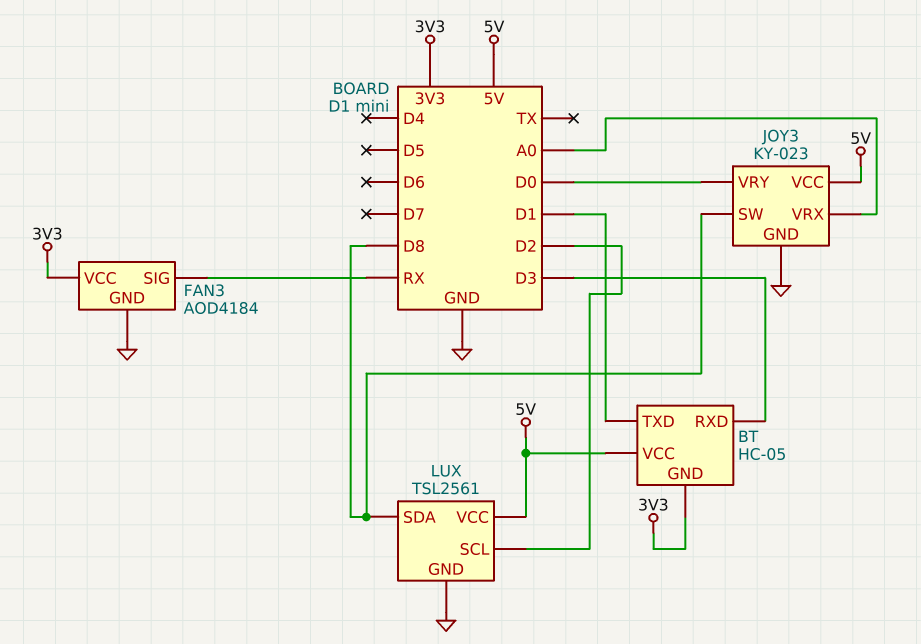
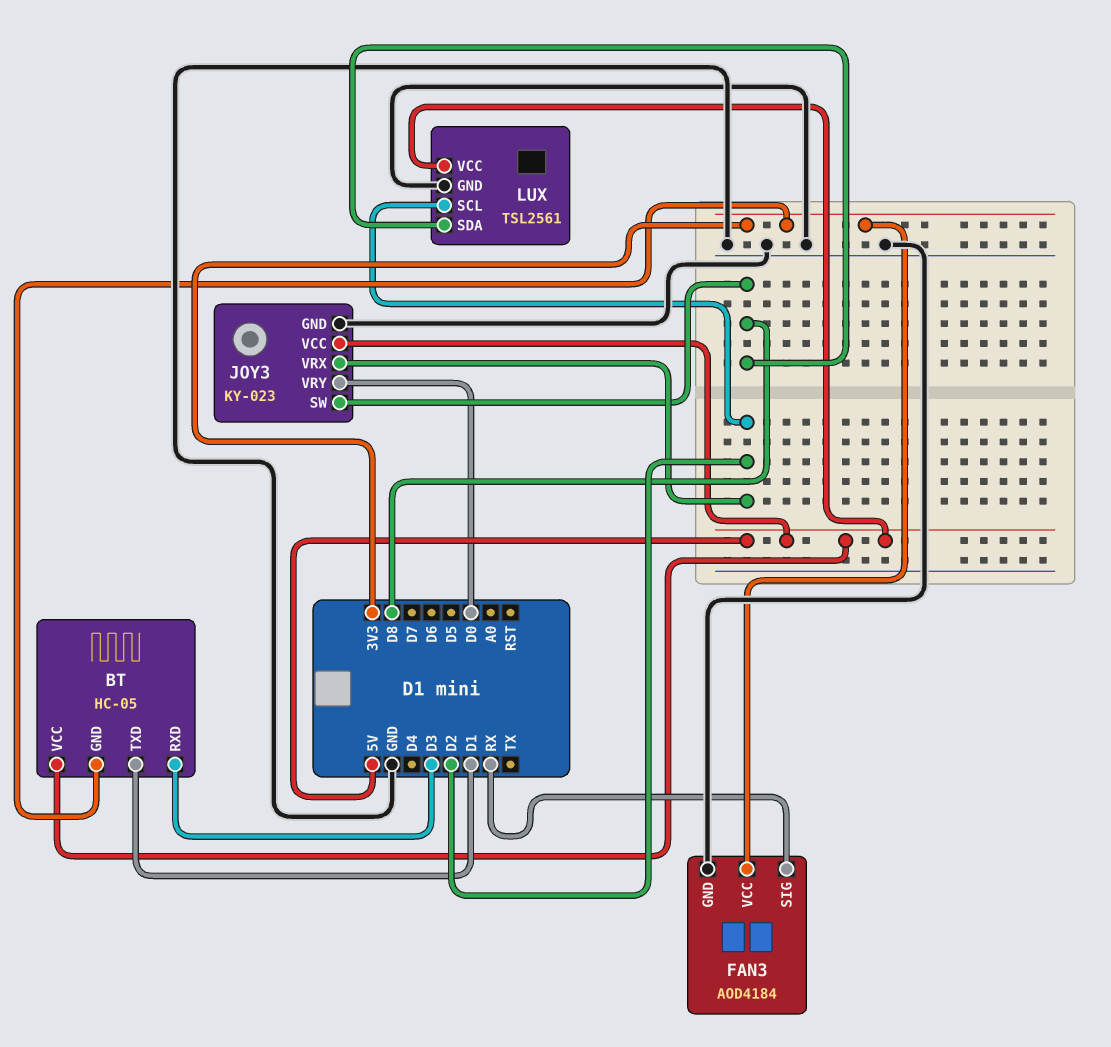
JOY3 pin VRX: A0 -> D2

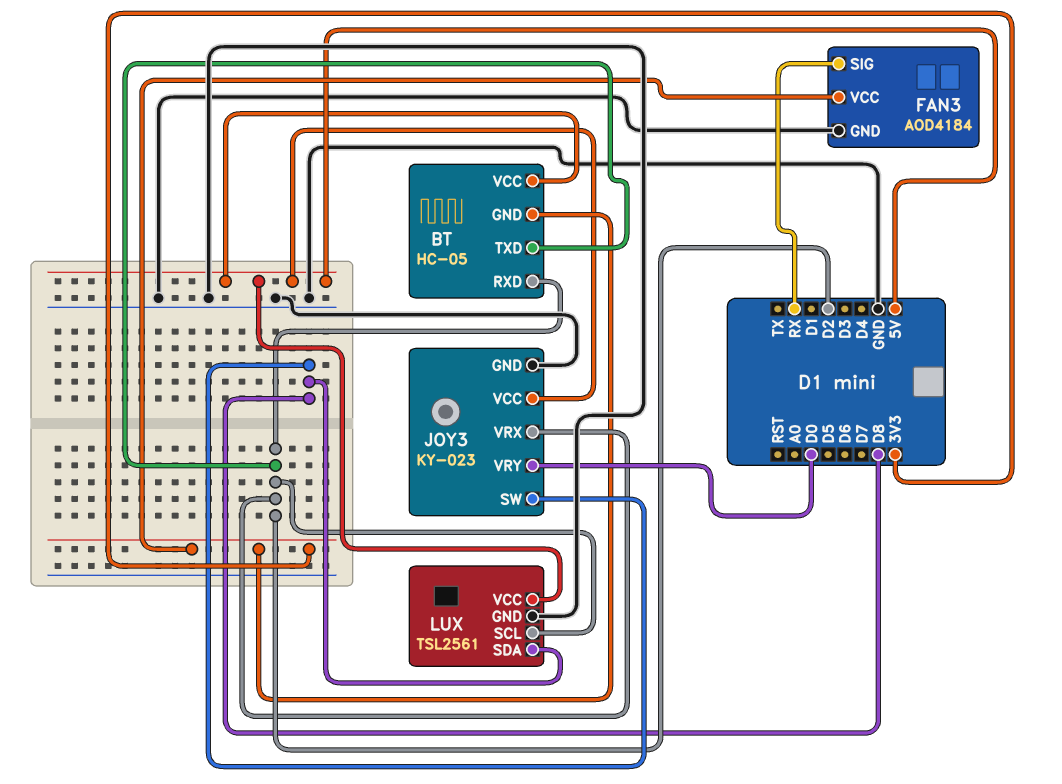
BT pin RXD: D3 -> D2
BT pin TXD: D1 -> D2

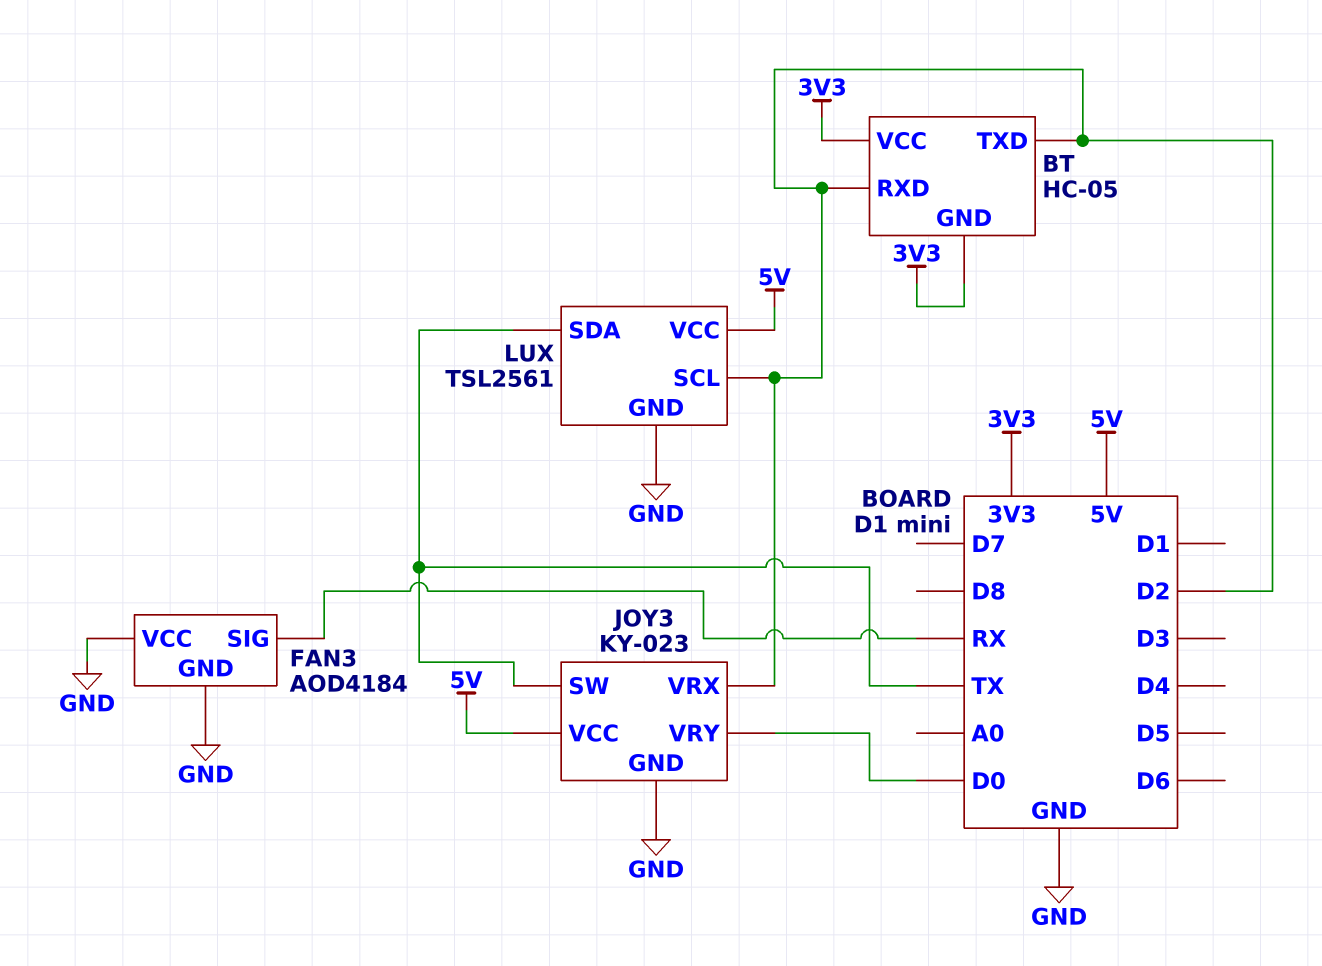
BT pin VCC: 5V -> 3V3
FAN3 pin VCC: 3V3 -> GND
JOY3 pin SW: D8 -> TX
LUX pin SDA: D8 -> TX

